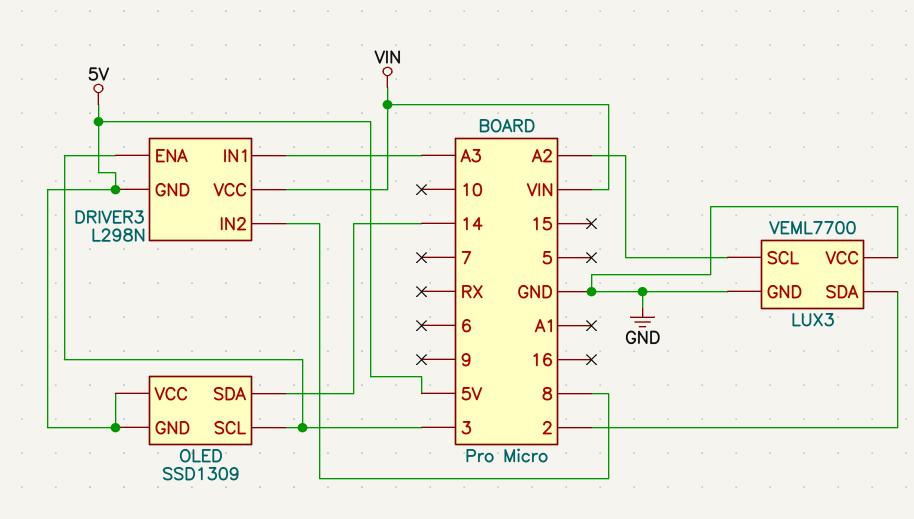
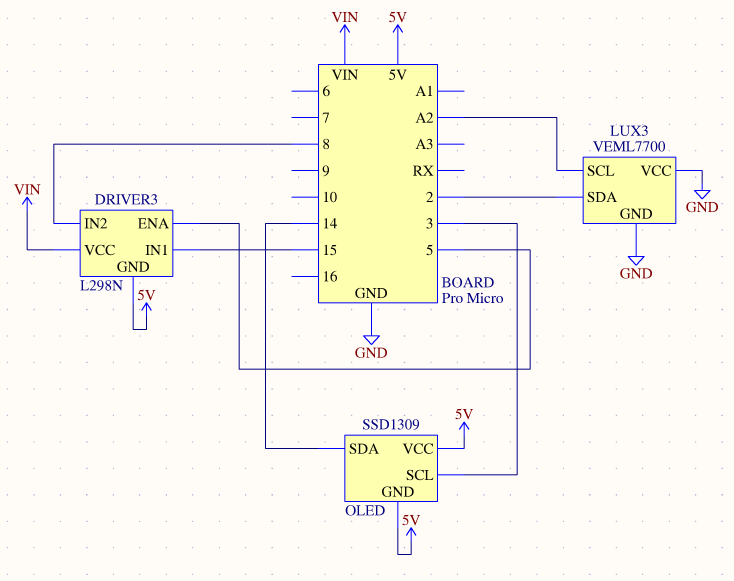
DRIVER3 pin ENA: 3 -> 5
DRIVER3 pin IN1: A3 -> 15

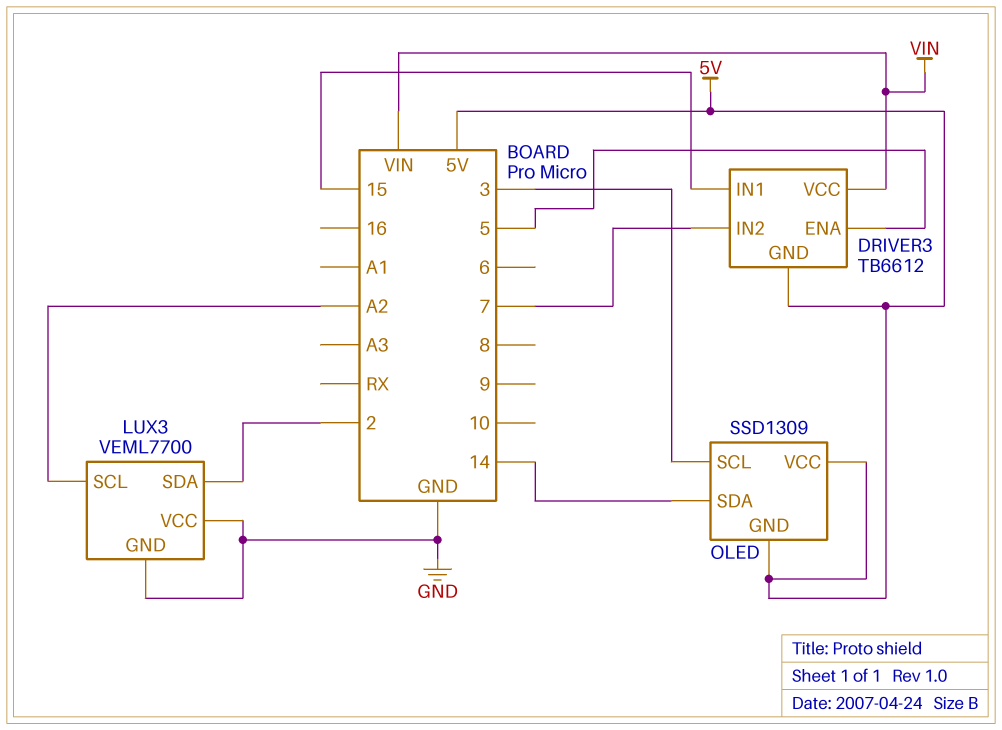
DRIVER3: L298N -> TB6612
DRIVER3 pin IN2: 8 -> 7

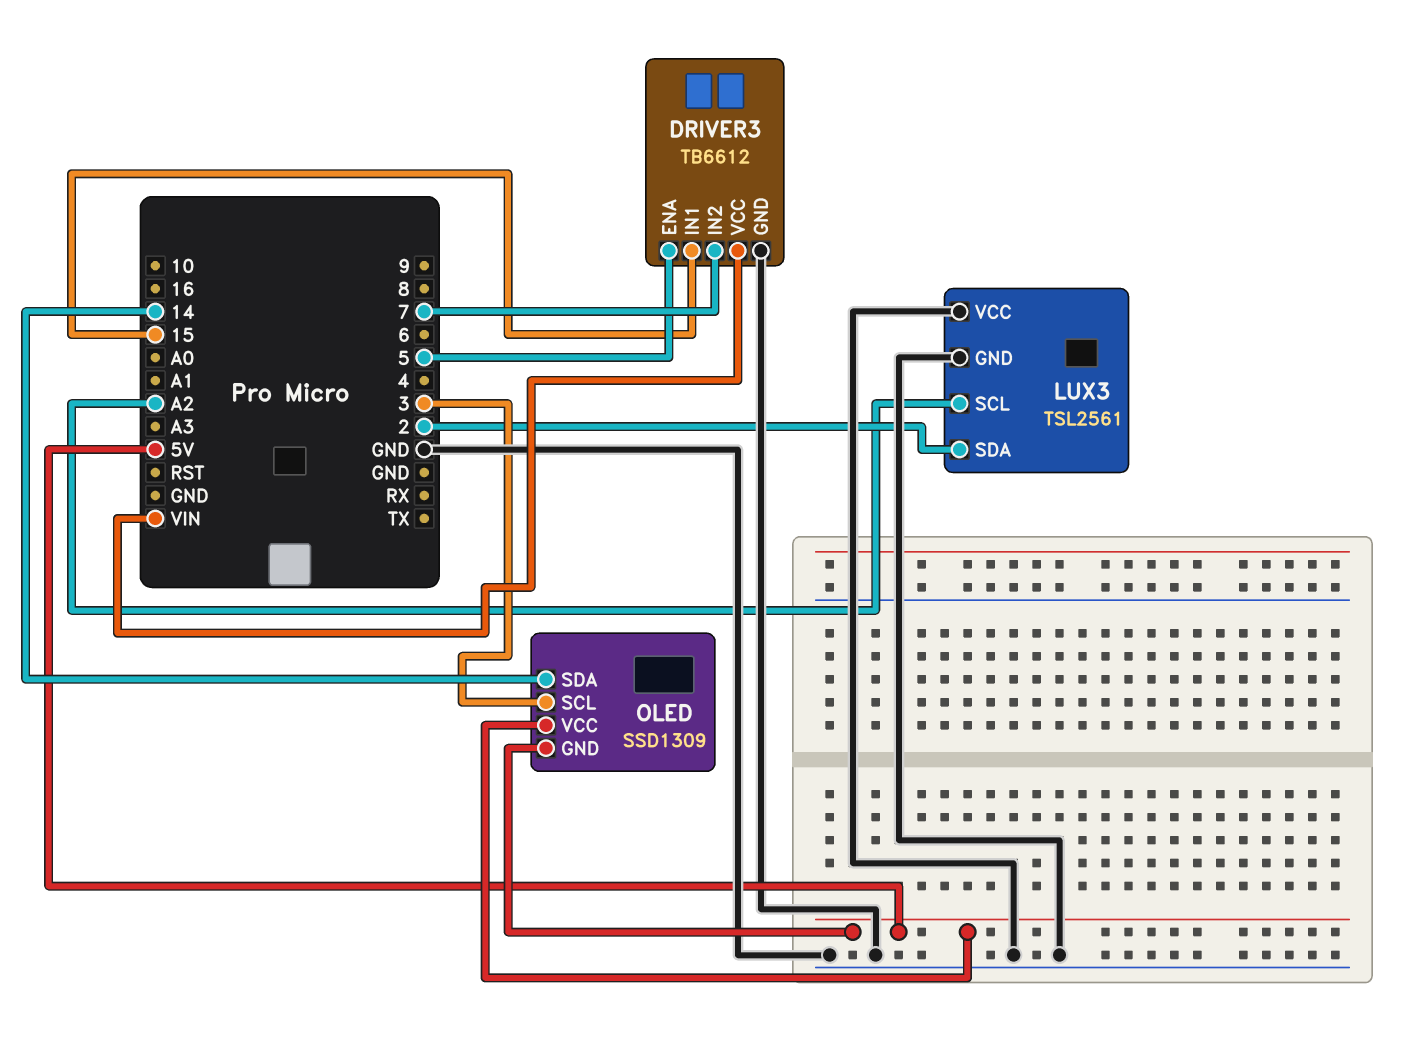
DRIVER3 pin GND: 5V -> GND
LUX3: VEML7700 -> TSL2561

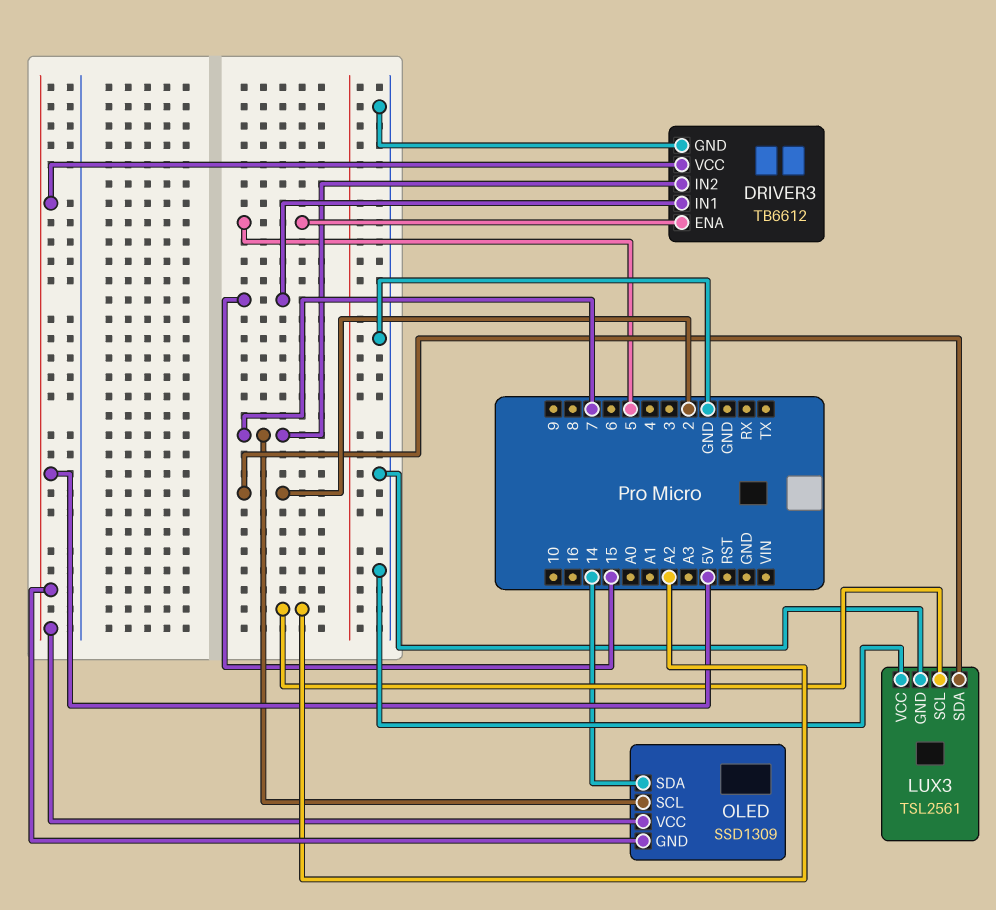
DRIVER3 pin VCC: VIN -> 5V
OLED pin SCL: 3 -> 7

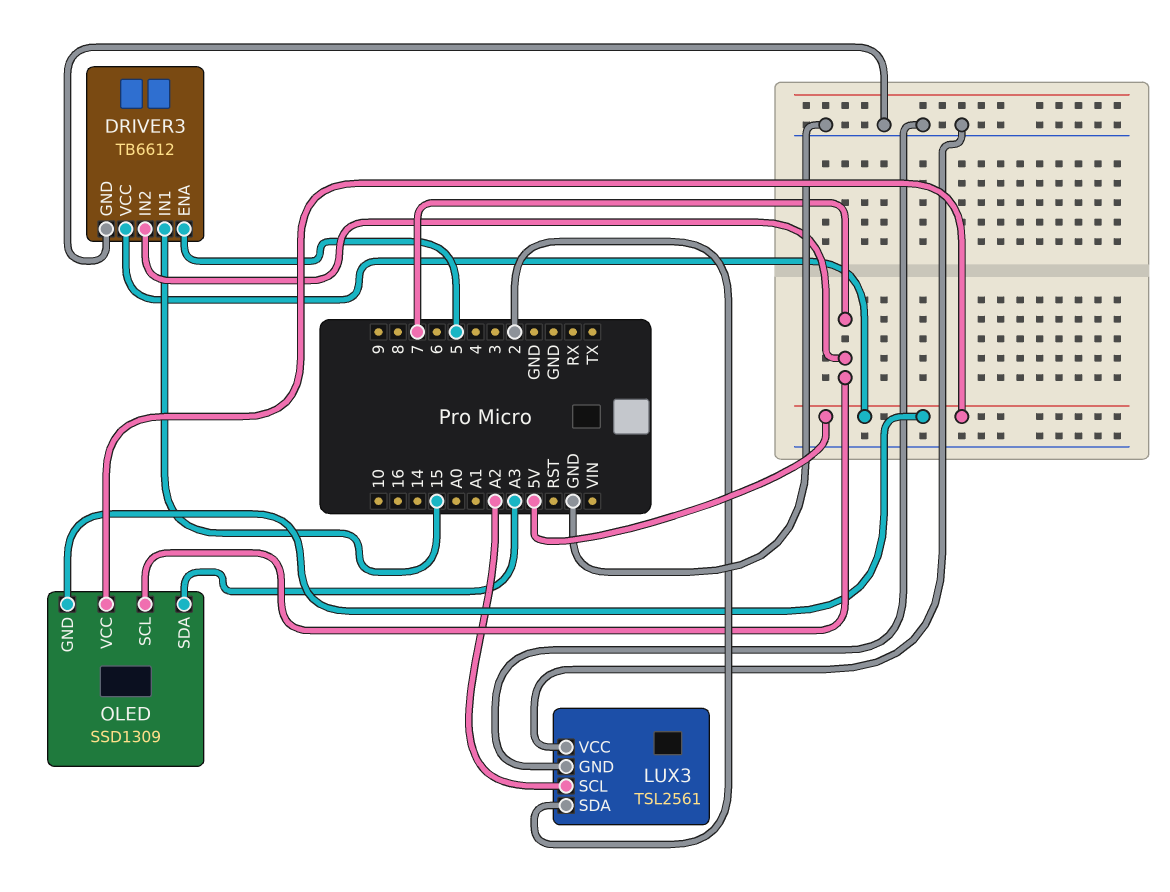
OLED pin SDA: 14 -> A3

